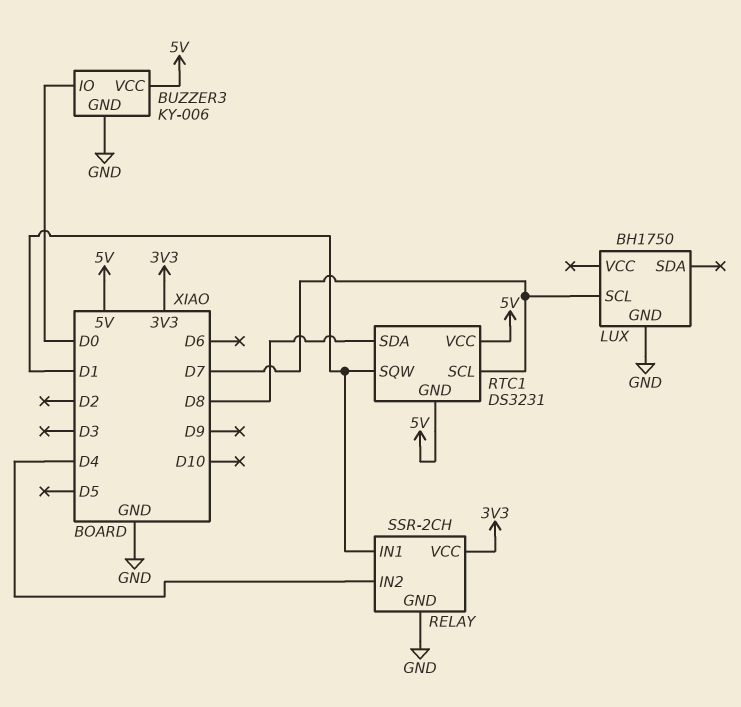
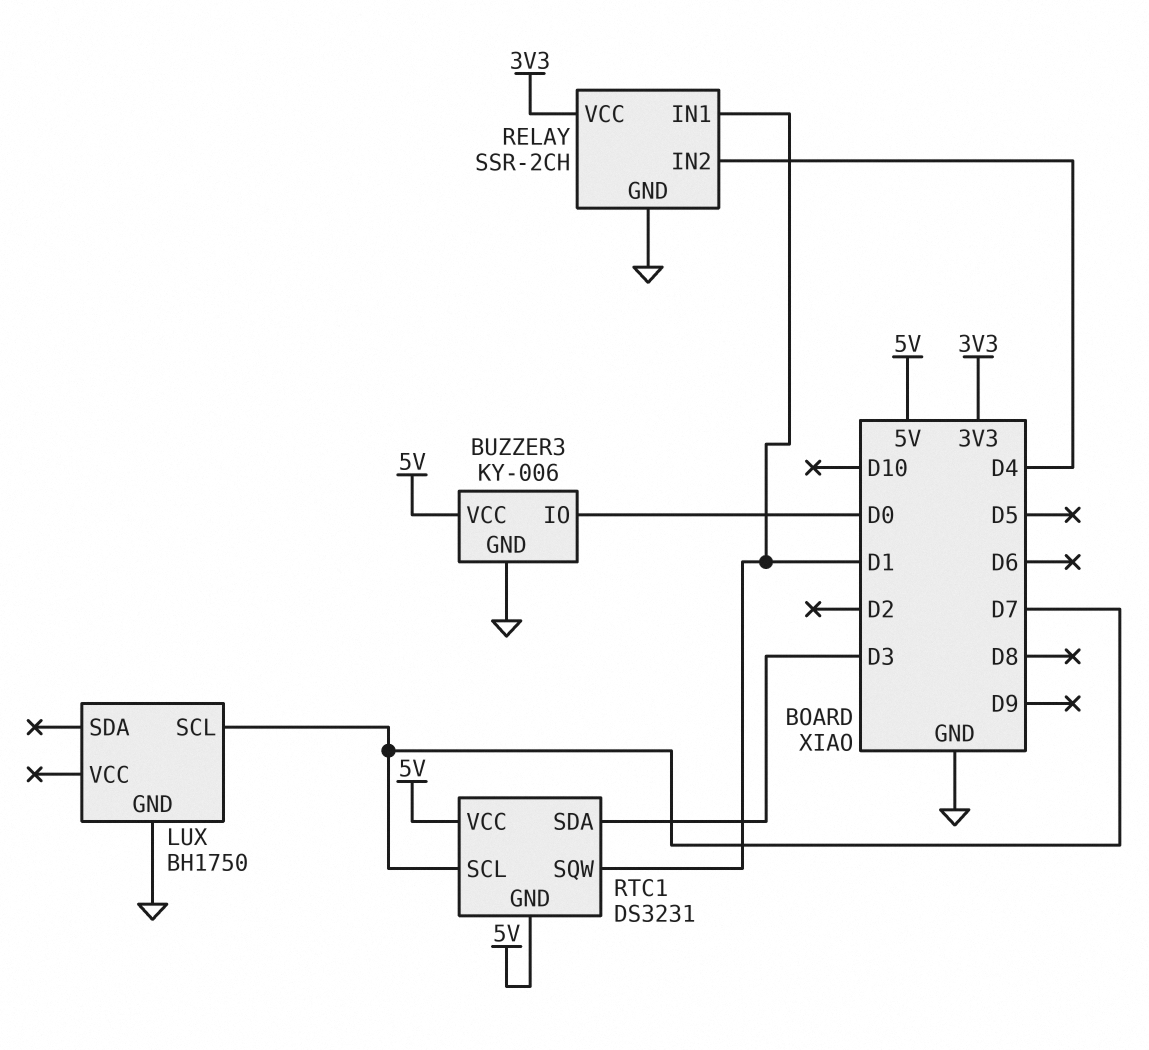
RTC1 pin SDA: D8 -> D3

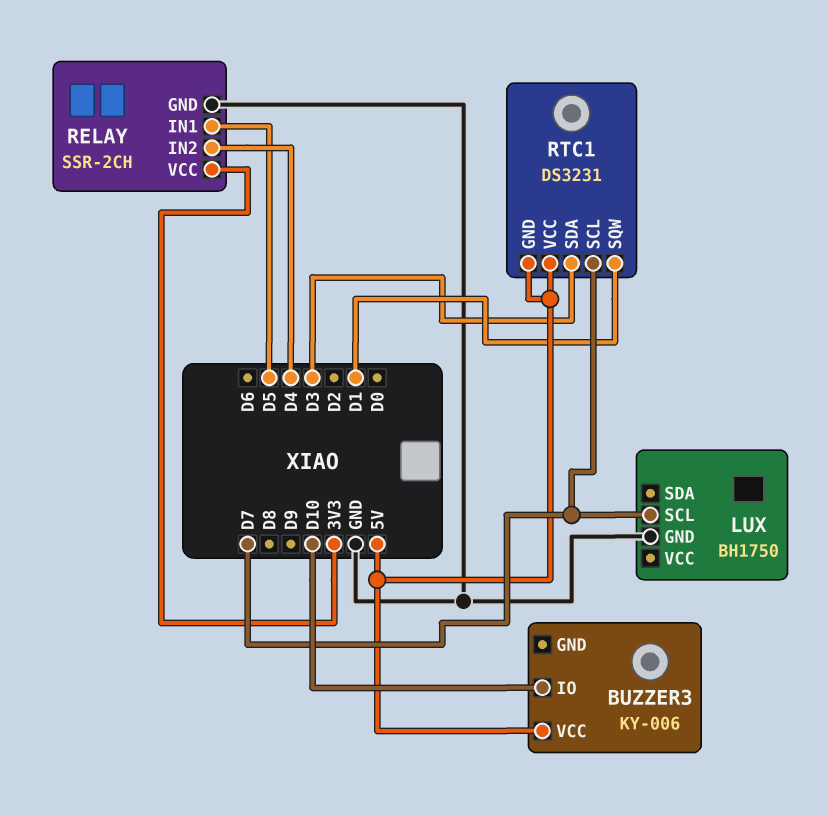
BUZZER3 pin GND: GND -> none
BUZZER3 pin IO: D0 -> D10
RELAY pin IN1: D1 -> D5

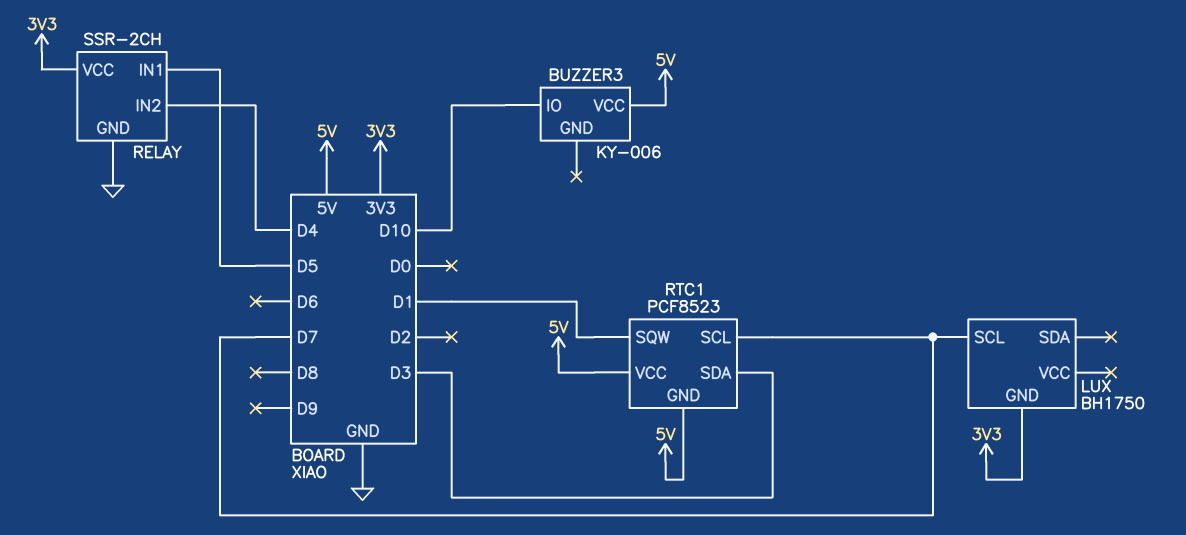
LUX pin GND: GND -> 3V3
RTC1: DS3231 -> PCF8523

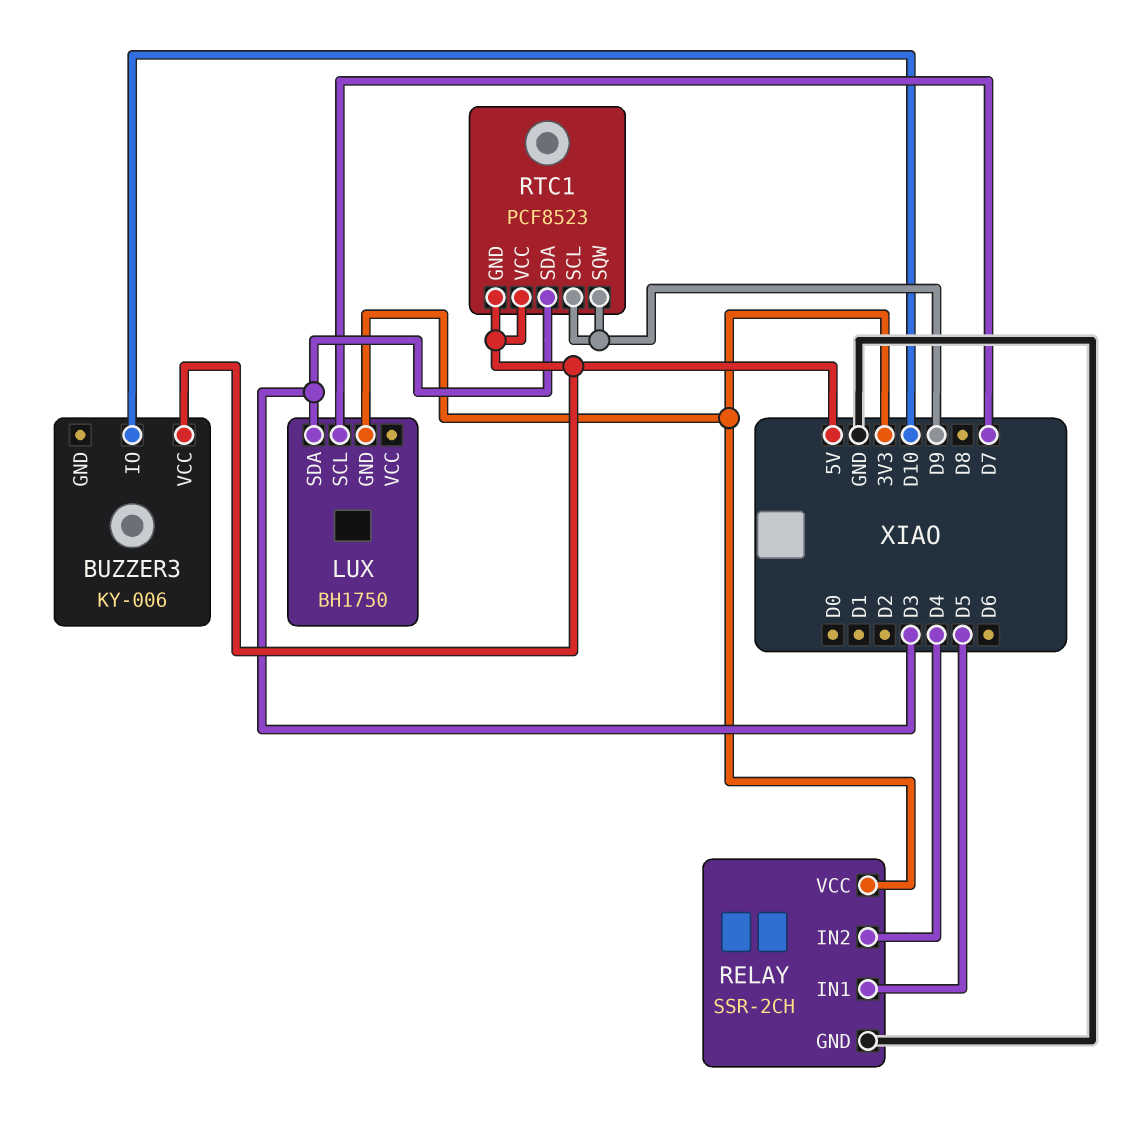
LUX pin SDA: none -> D3
RTC1 pin SCL: D7 -> D9
RTC1 pin SQW: D1 -> D9

